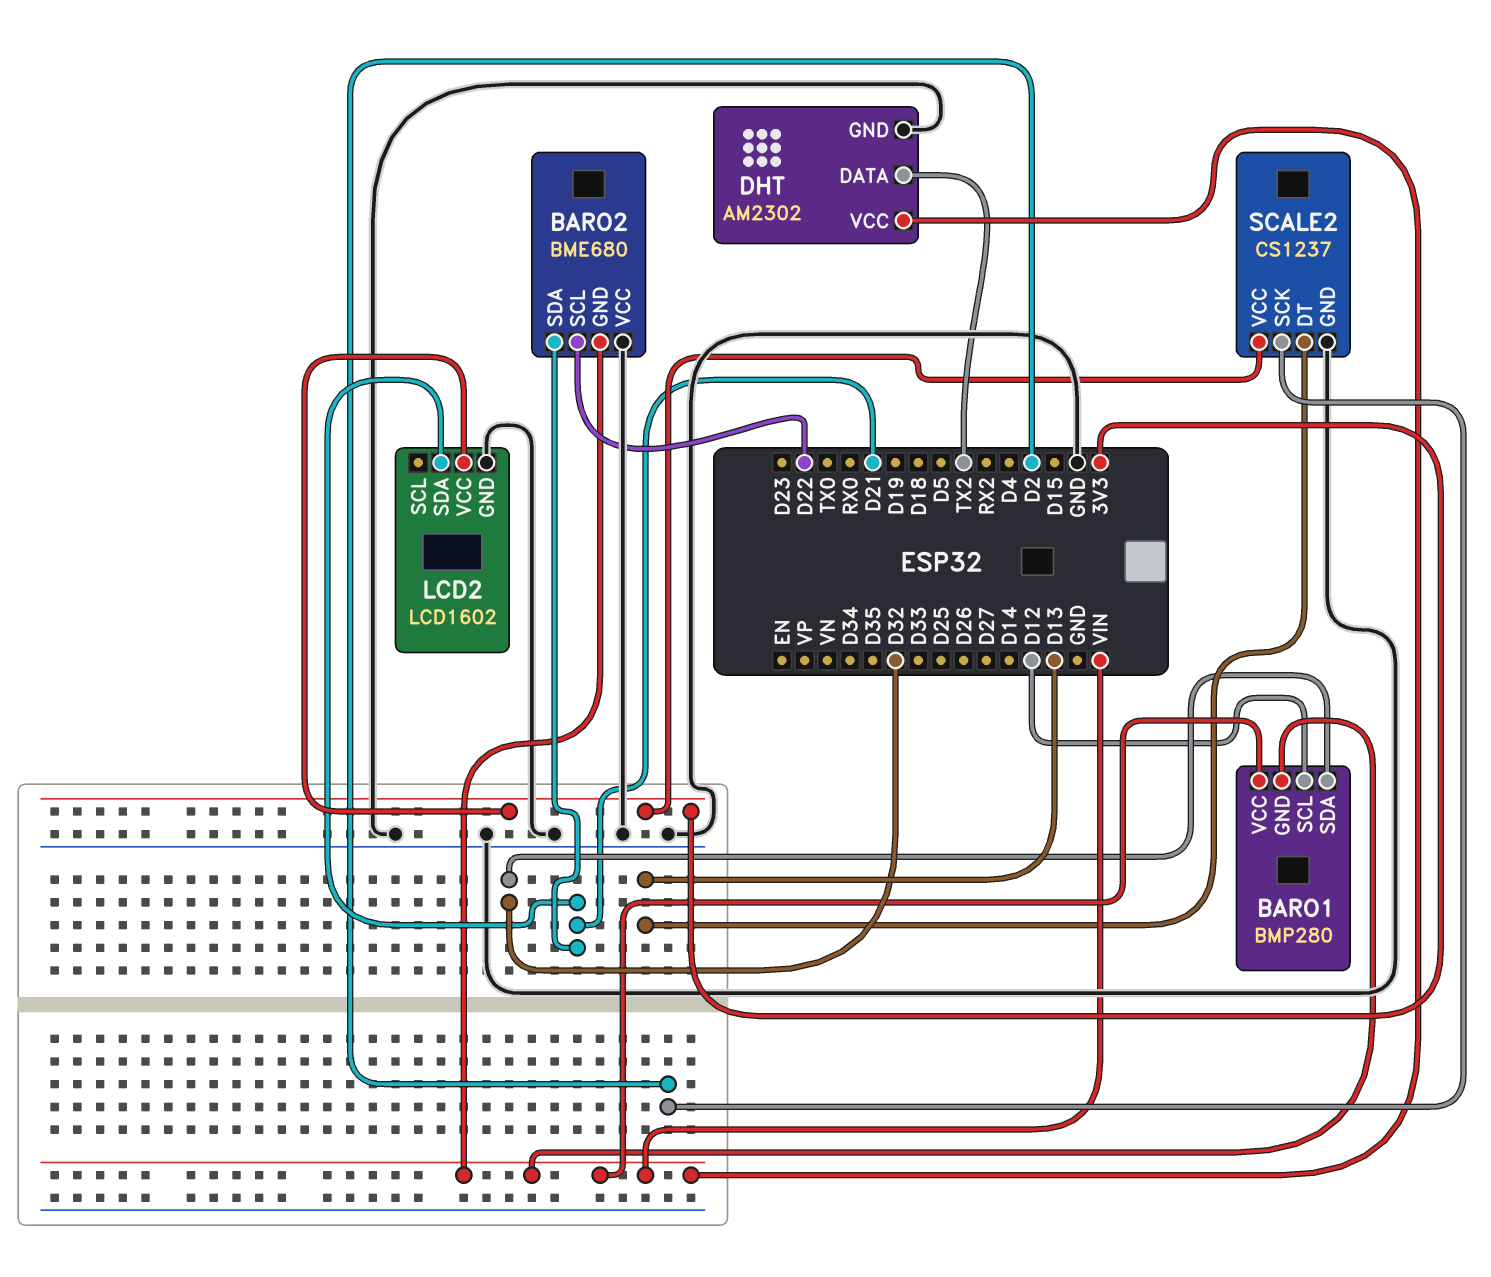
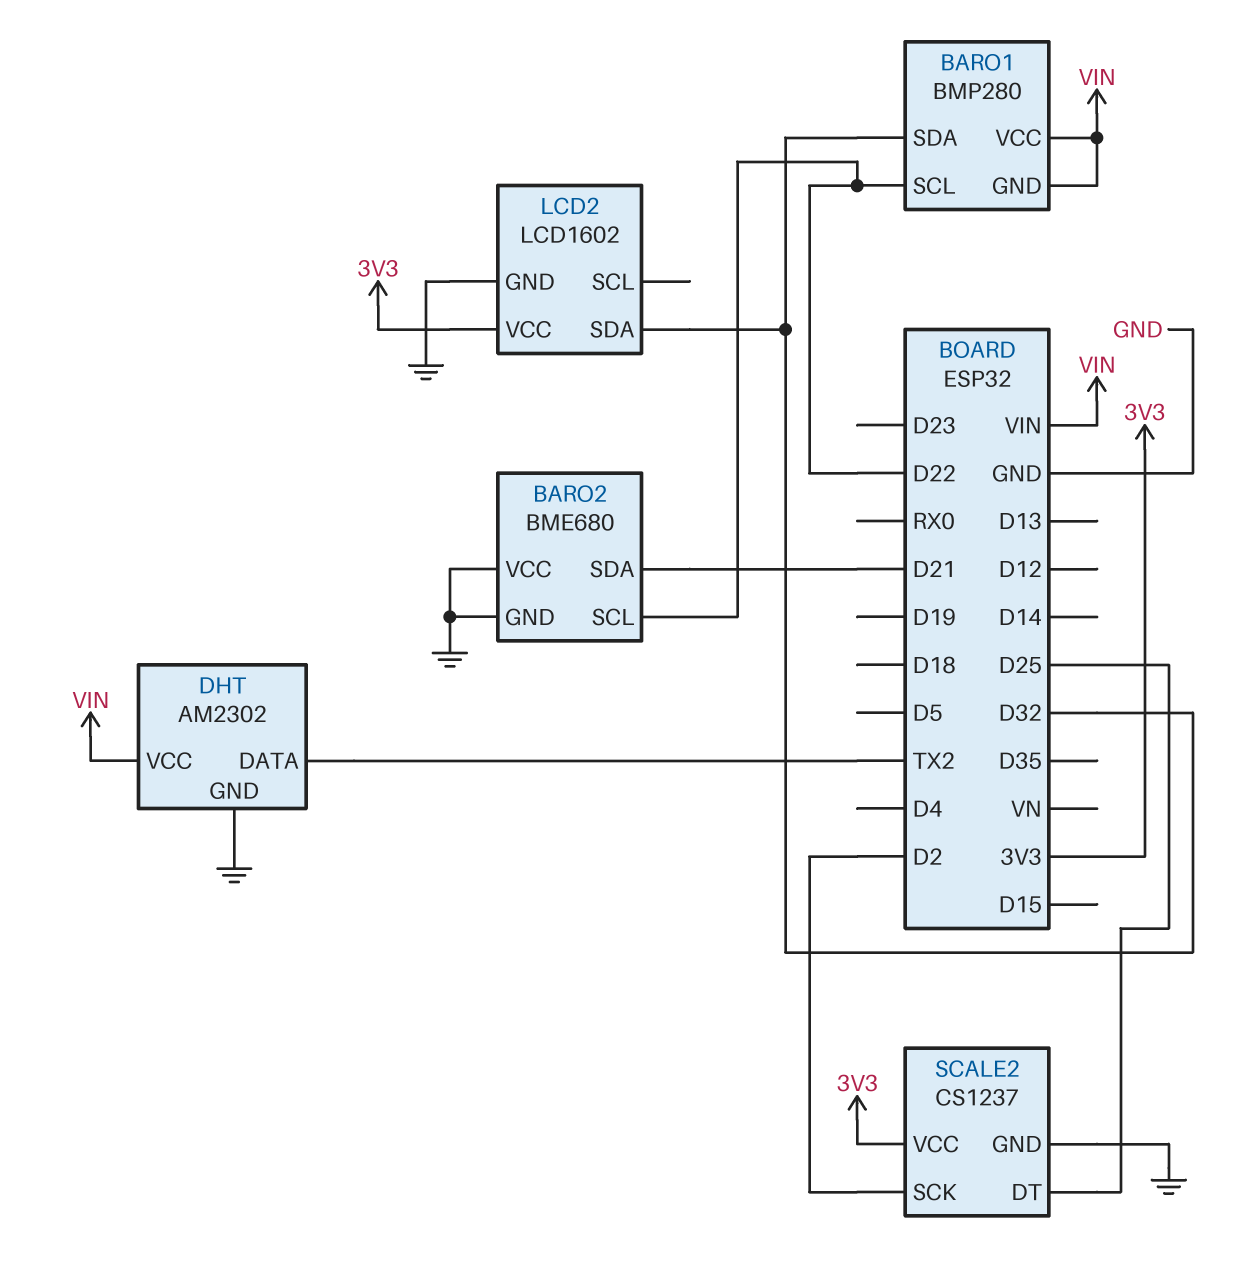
BARO1 pin SCL: D12 -> D22
BARO2 pin GND: VIN -> GND
LCD2 pin SDA: D21 -> D32
SCALE2 pin DT: D13 -> D25

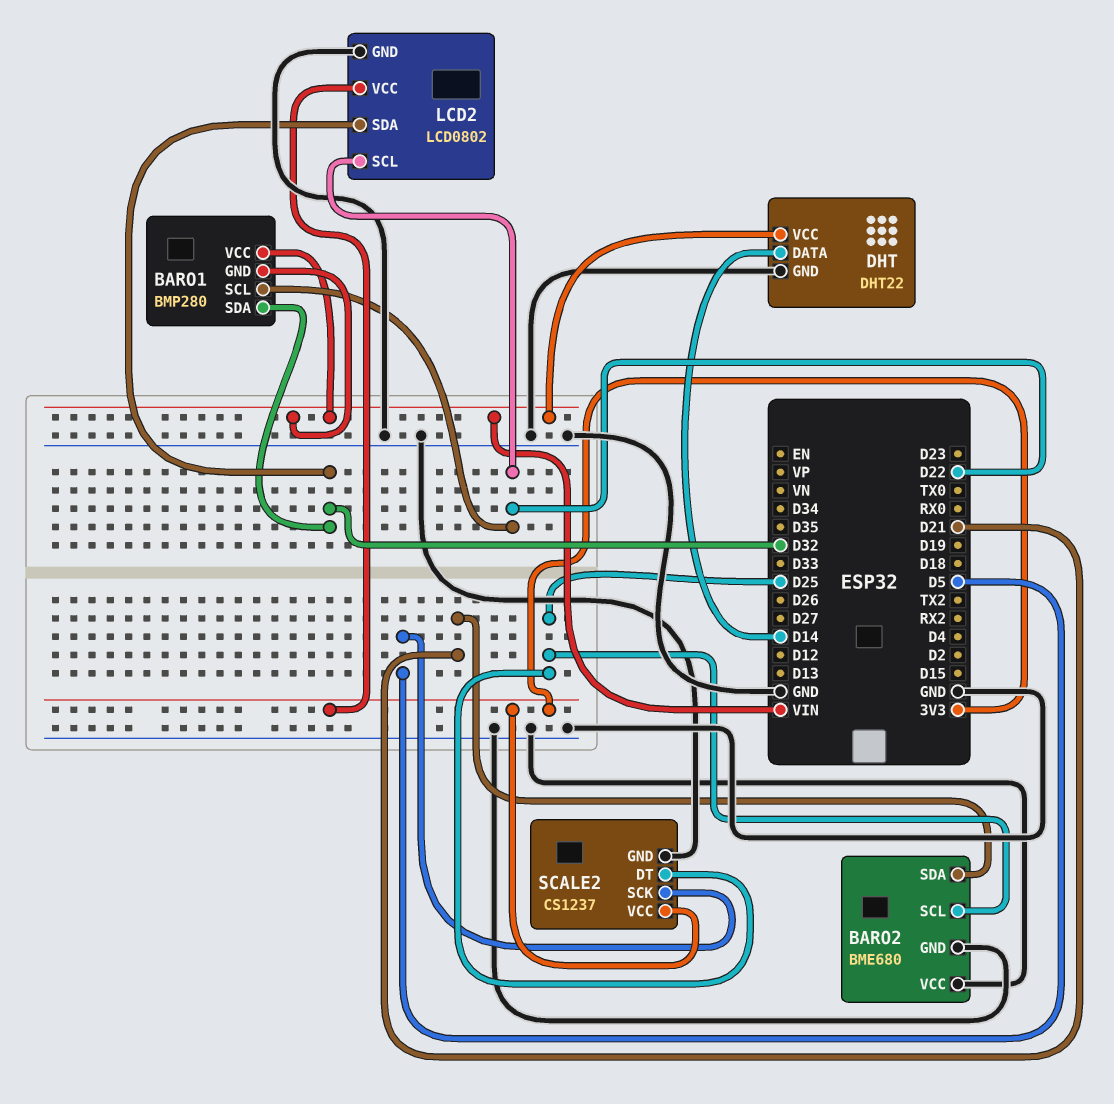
BARO2 pin SCL: D22 -> D25
DHT: AM2302 -> DHT22
DHT pin DATA: TX2 -> D14
LCD2: LCD1602 -> LCD0802
LCD2 pin SCL: none -> D22
SCALE2 pin SCK: D2 -> D5

